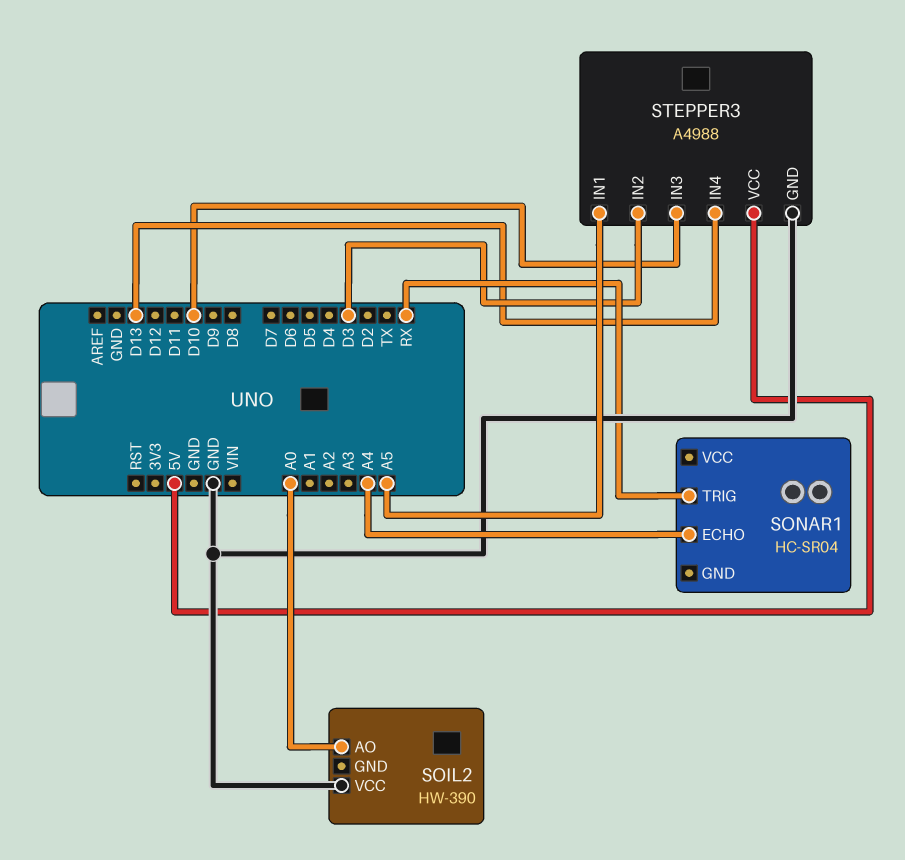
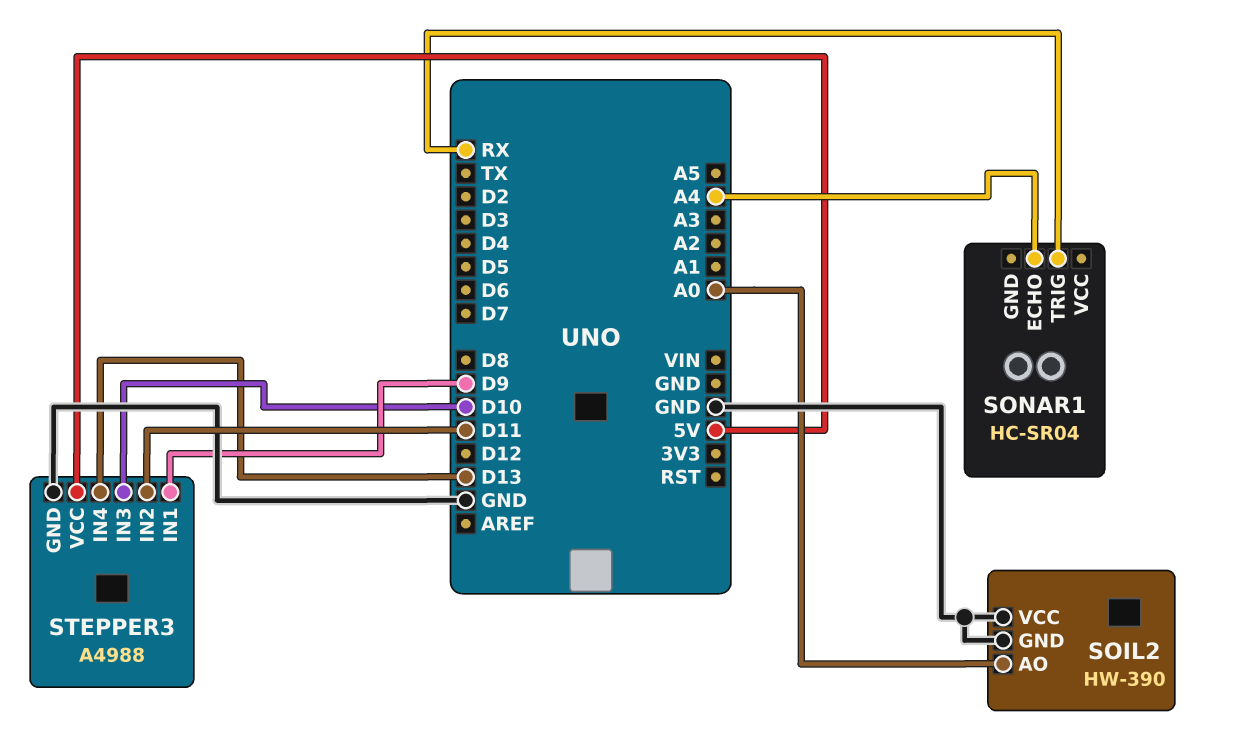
SOIL2 pin GND: none -> GND
STEPPER3 pin IN1: A5 -> D9
STEPPER3 pin IN2: D3 -> D11

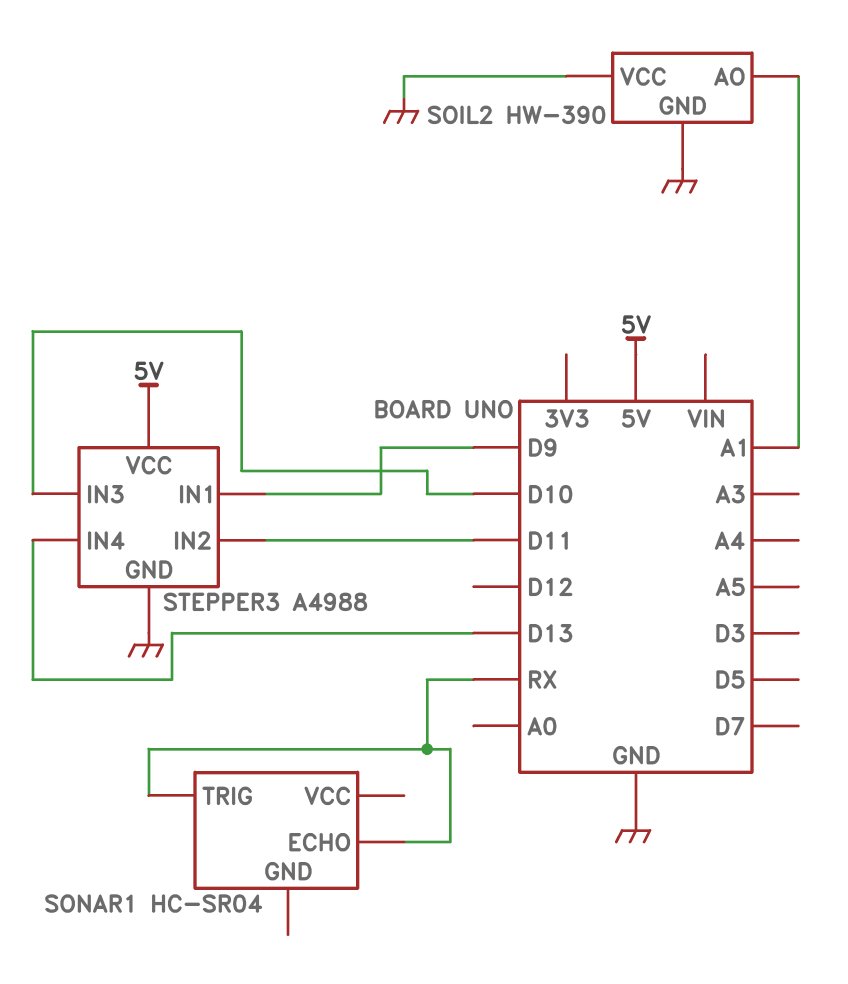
SOIL2 pin AO: A0 -> A1
SONAR1 pin ECHO: A4 -> RX

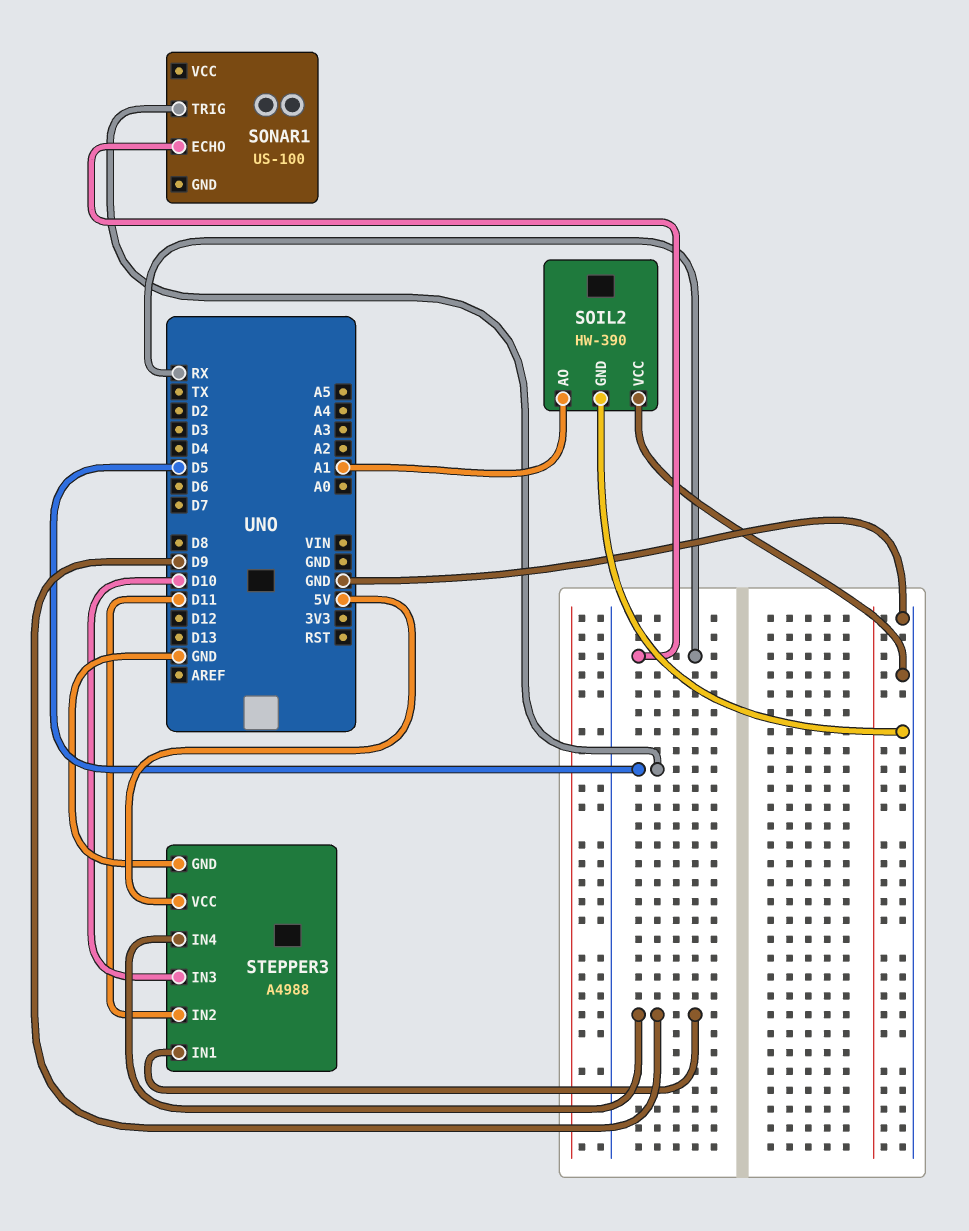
SONAR1: HC-SR04 -> US-100
SONAR1 pin TRIG: RX -> D5
STEPPER3 pin IN4: D13 -> D9

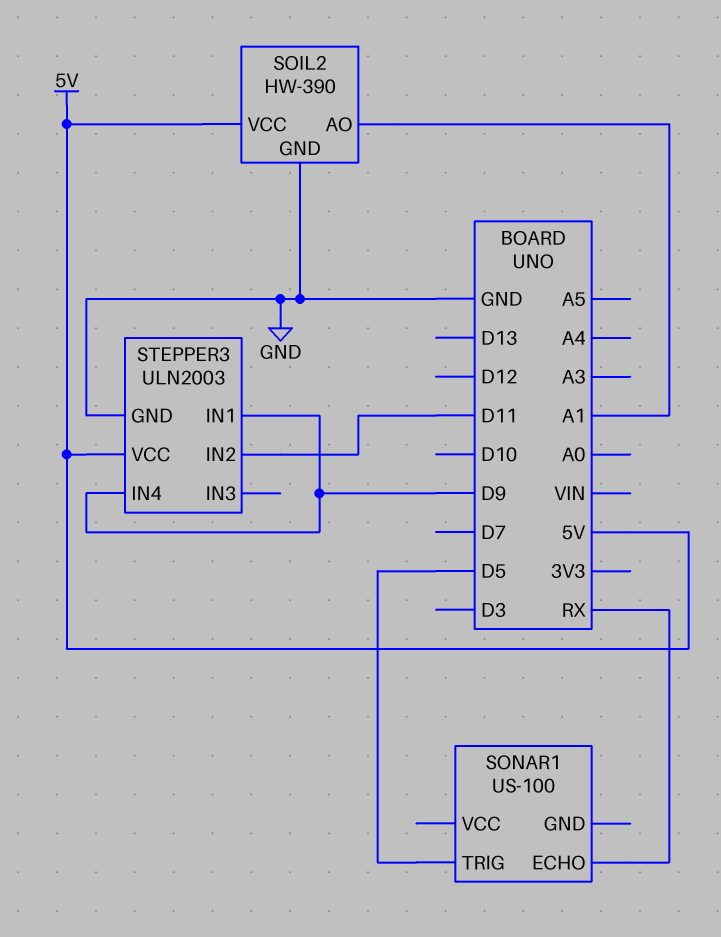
SOIL2 pin VCC: GND -> 5V
STEPPER3: A4988 -> ULN2003
STEPPER3 pin IN3: D10 -> none

